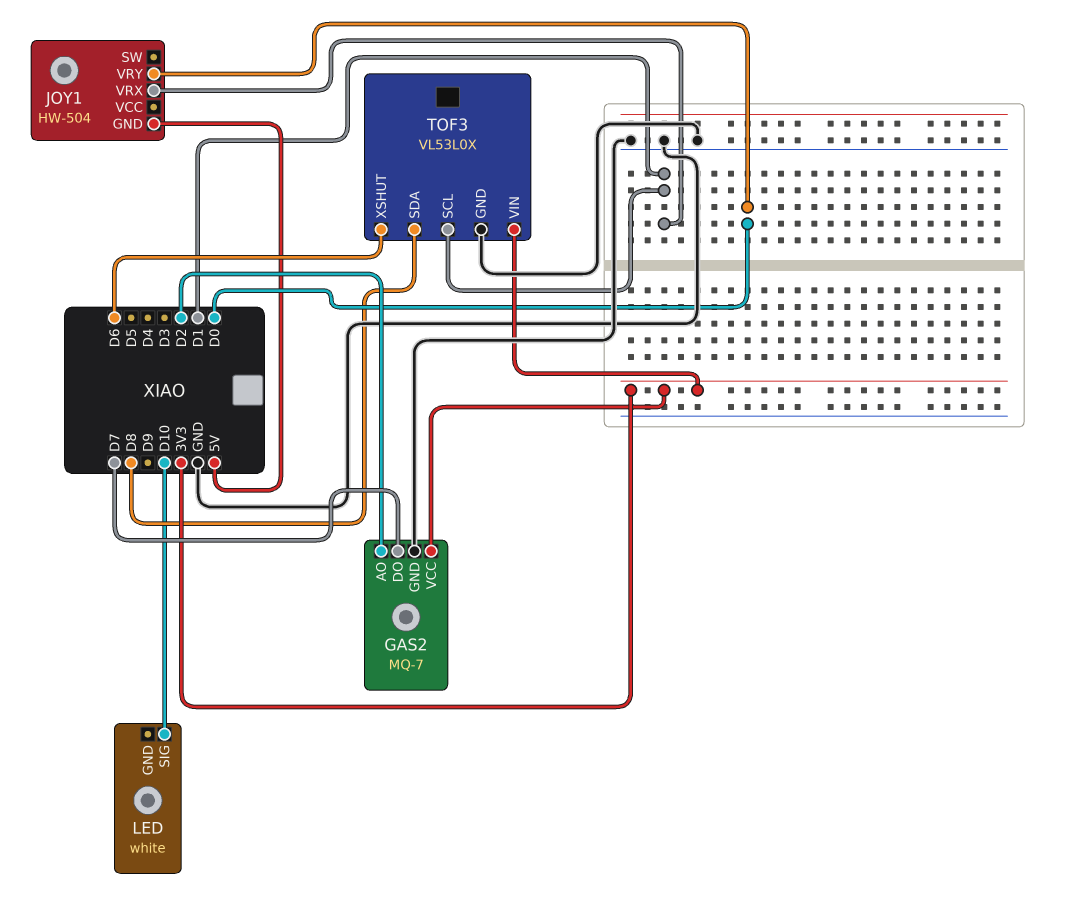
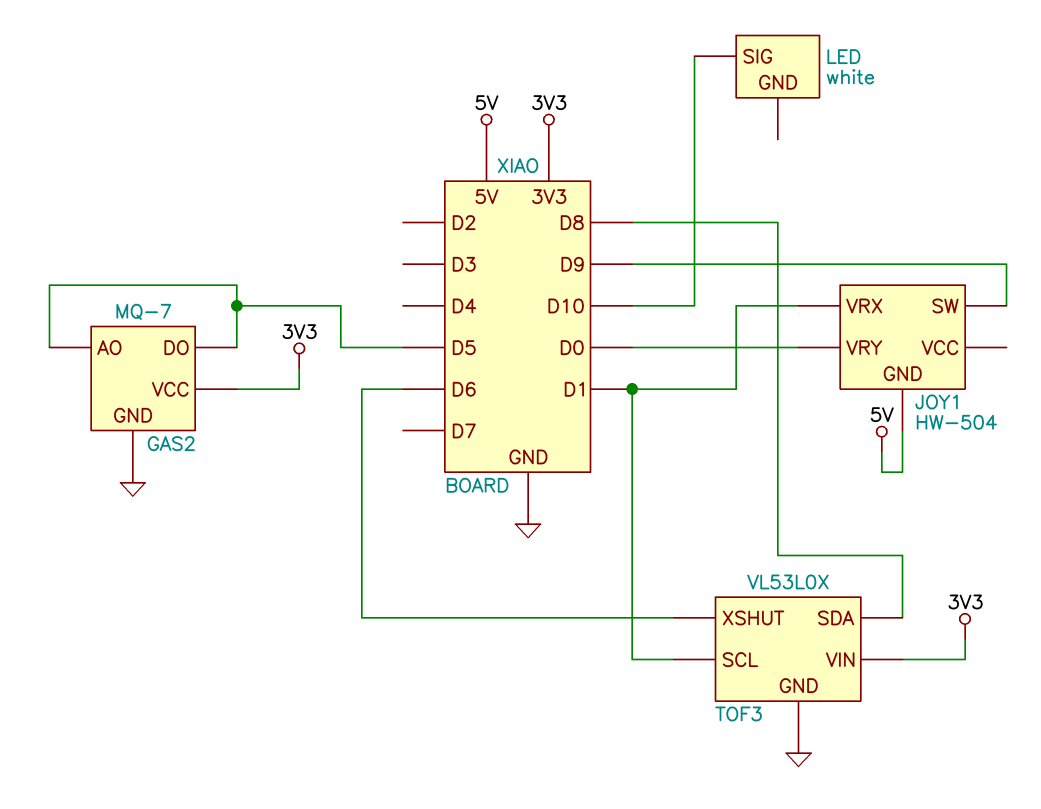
GAS2 pin AO: D2 -> D5
GAS2 pin DO: D7 -> D5
JOY1 pin SW: none -> D9

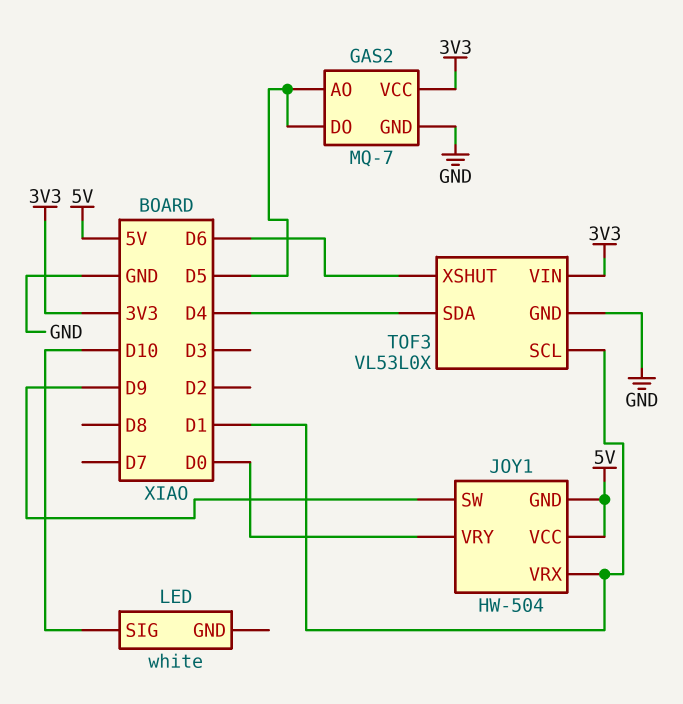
JOY1 pin VCC: none -> 5V
TOF3 pin SDA: D8 -> D4

